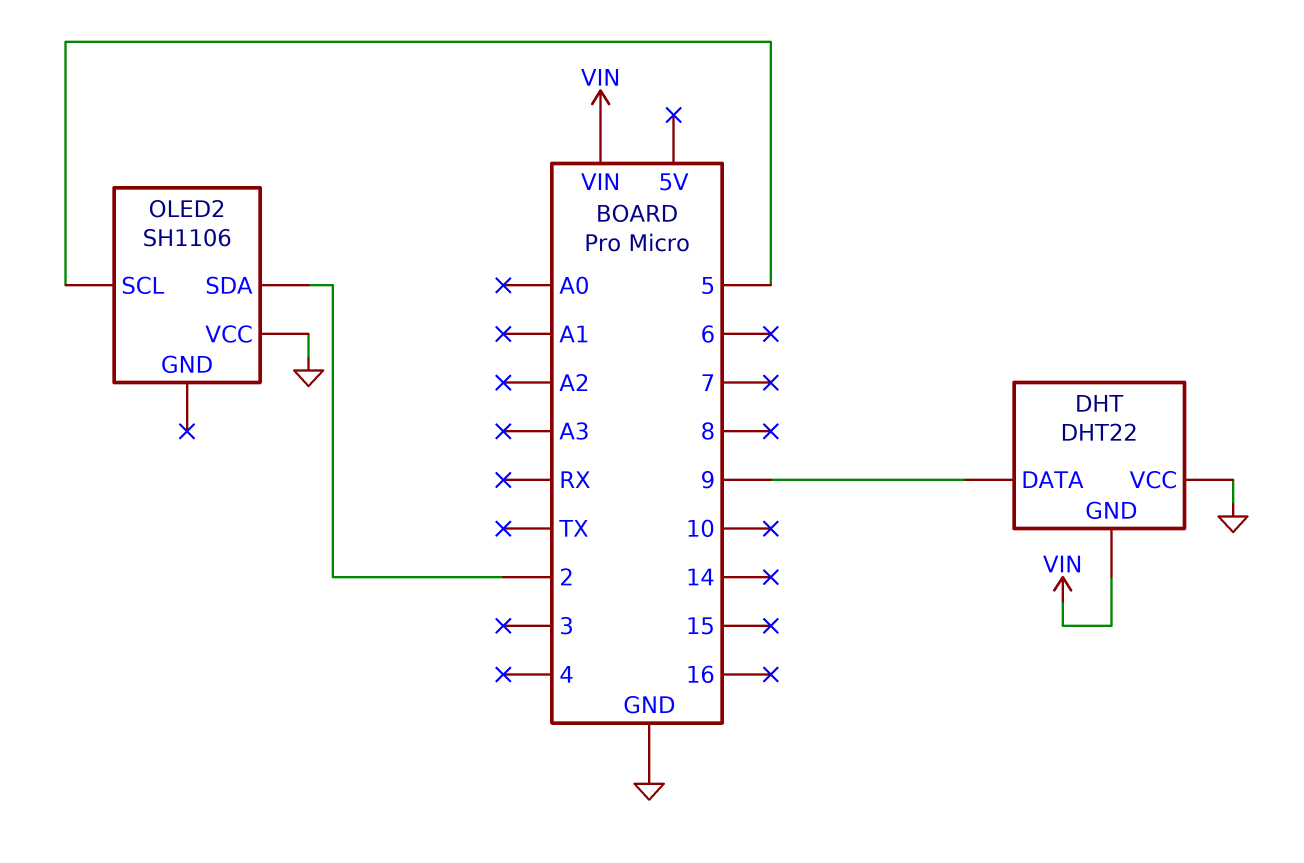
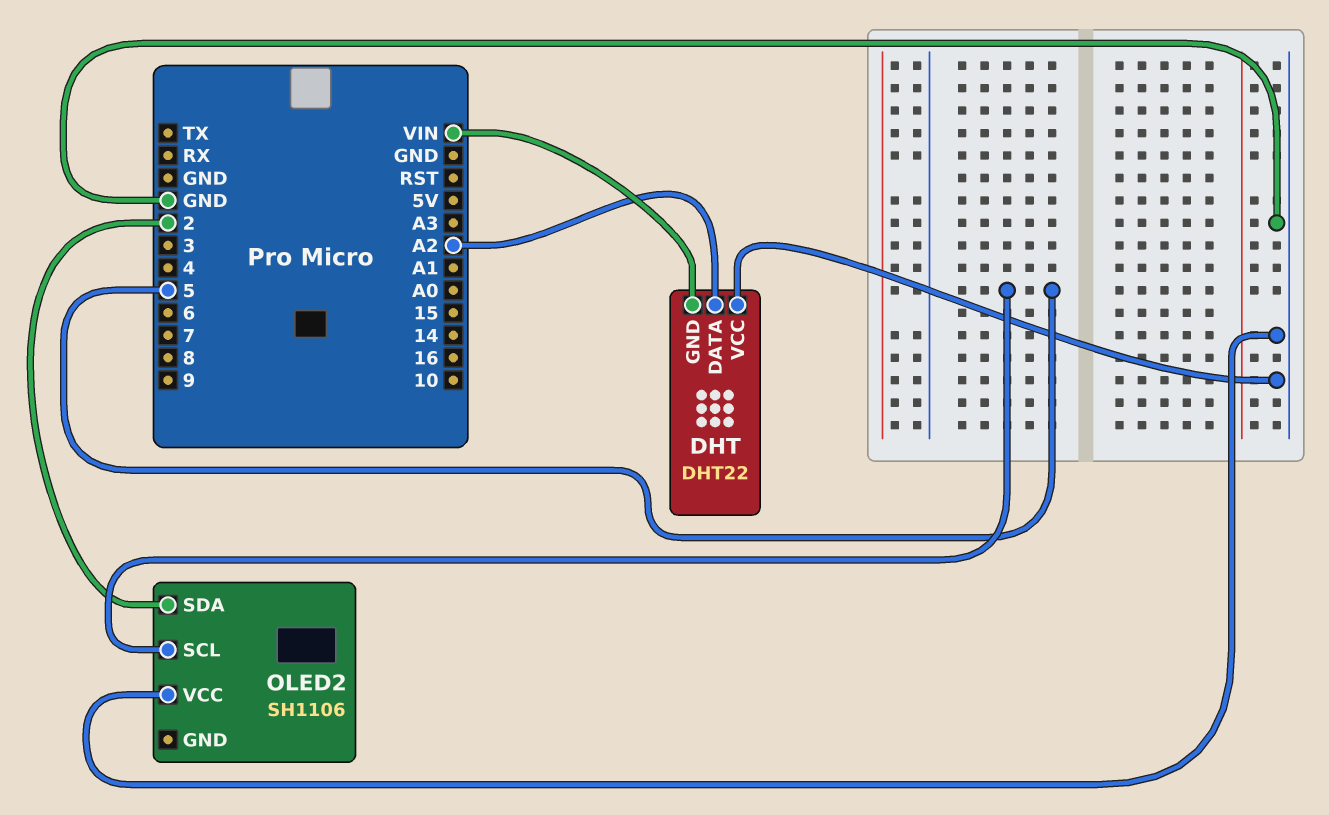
DHT pin DATA: 9 -> A2

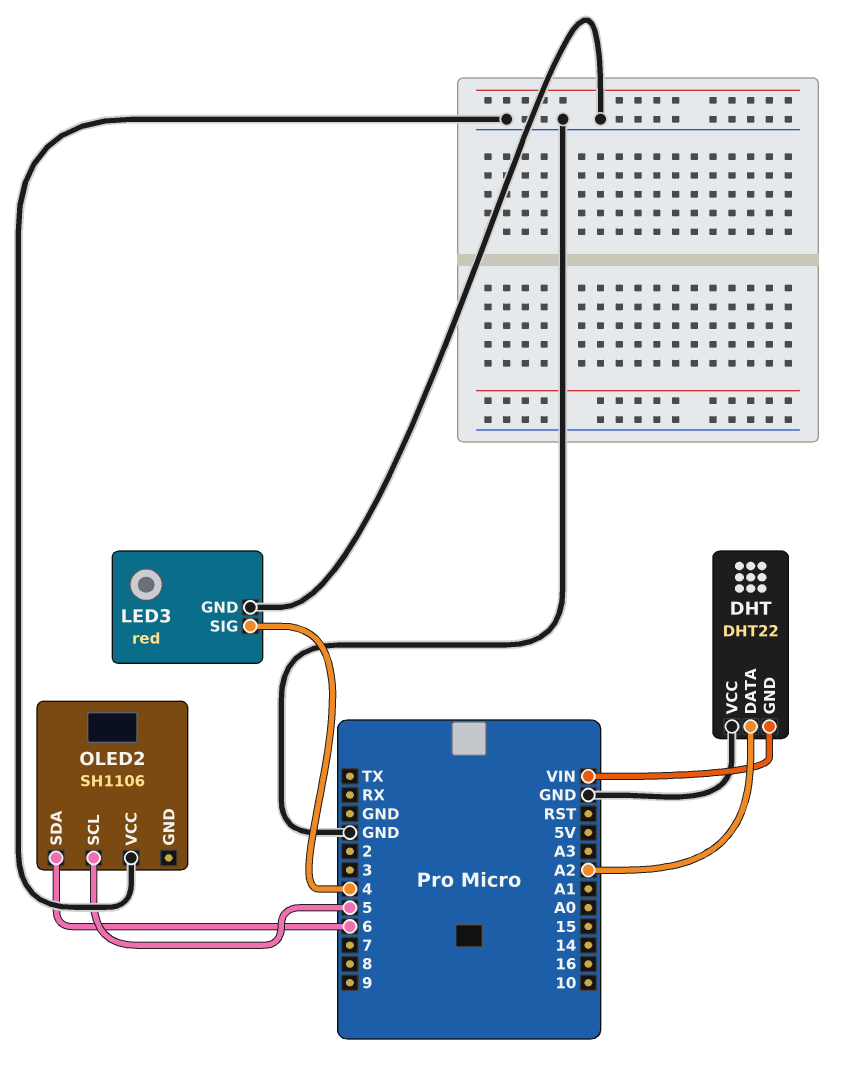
LED3: none -> red
LED3 pin GND: none -> GND
LED3 pin SIG: none -> 4
OLED2 pin SDA: 2 -> 6

